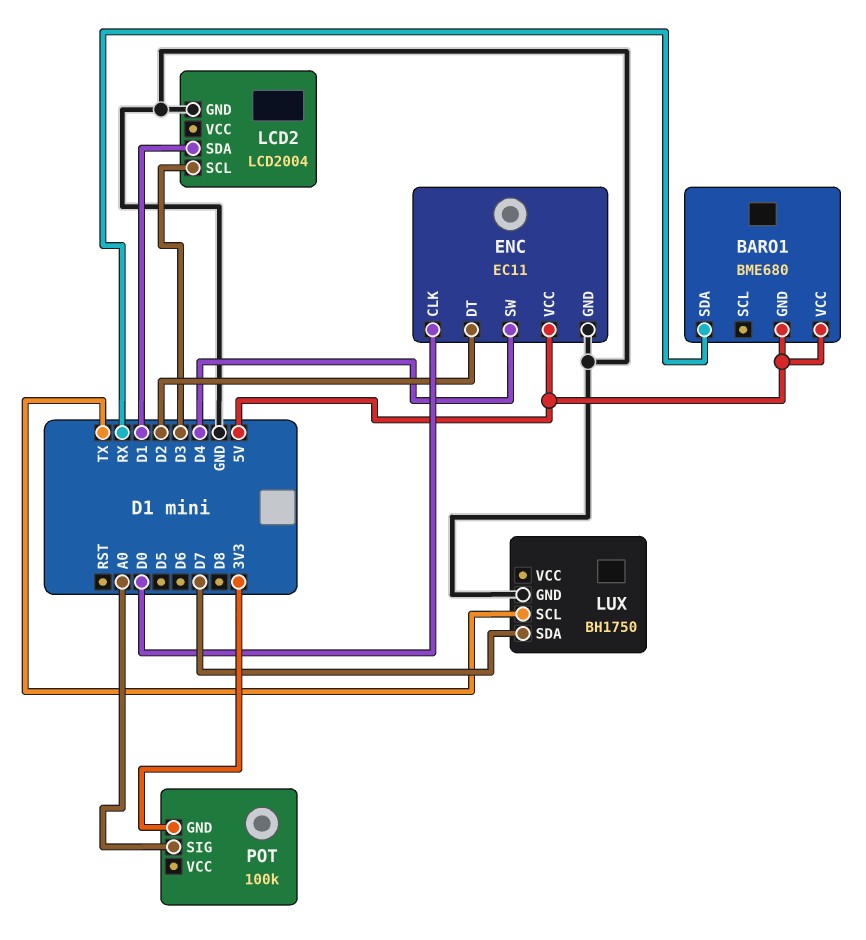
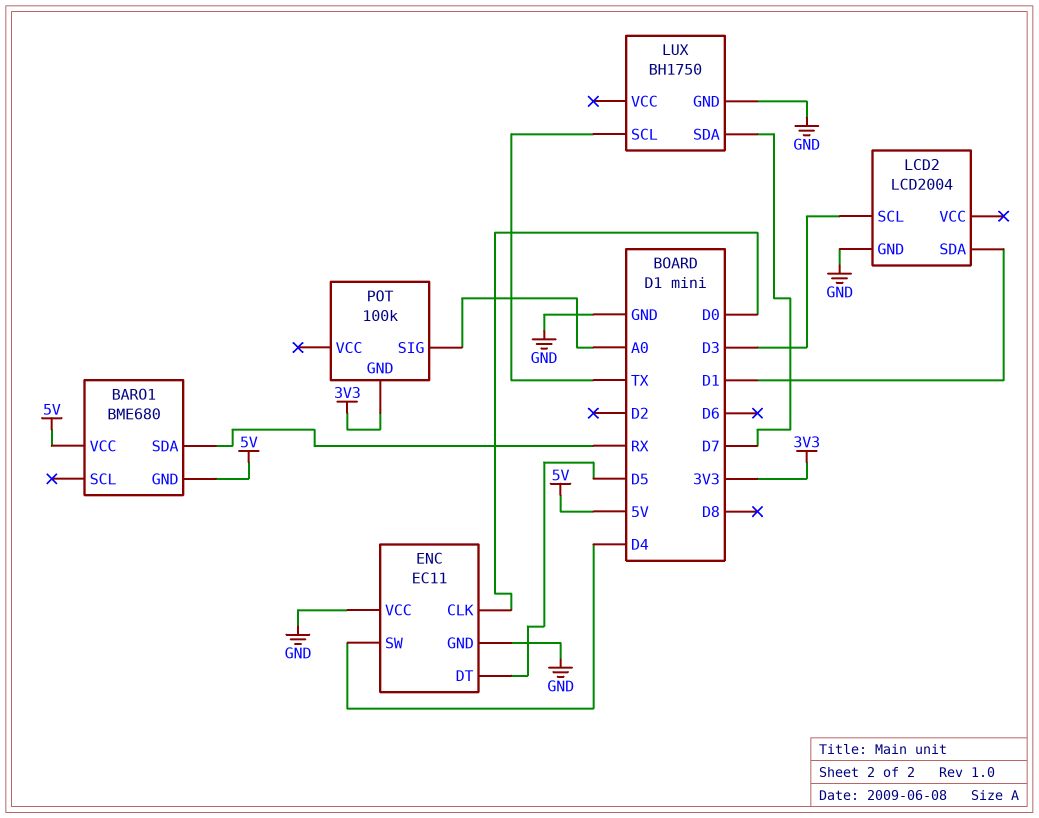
ENC pin DT: D2 -> D5
ENC pin VCC: 5V -> GND

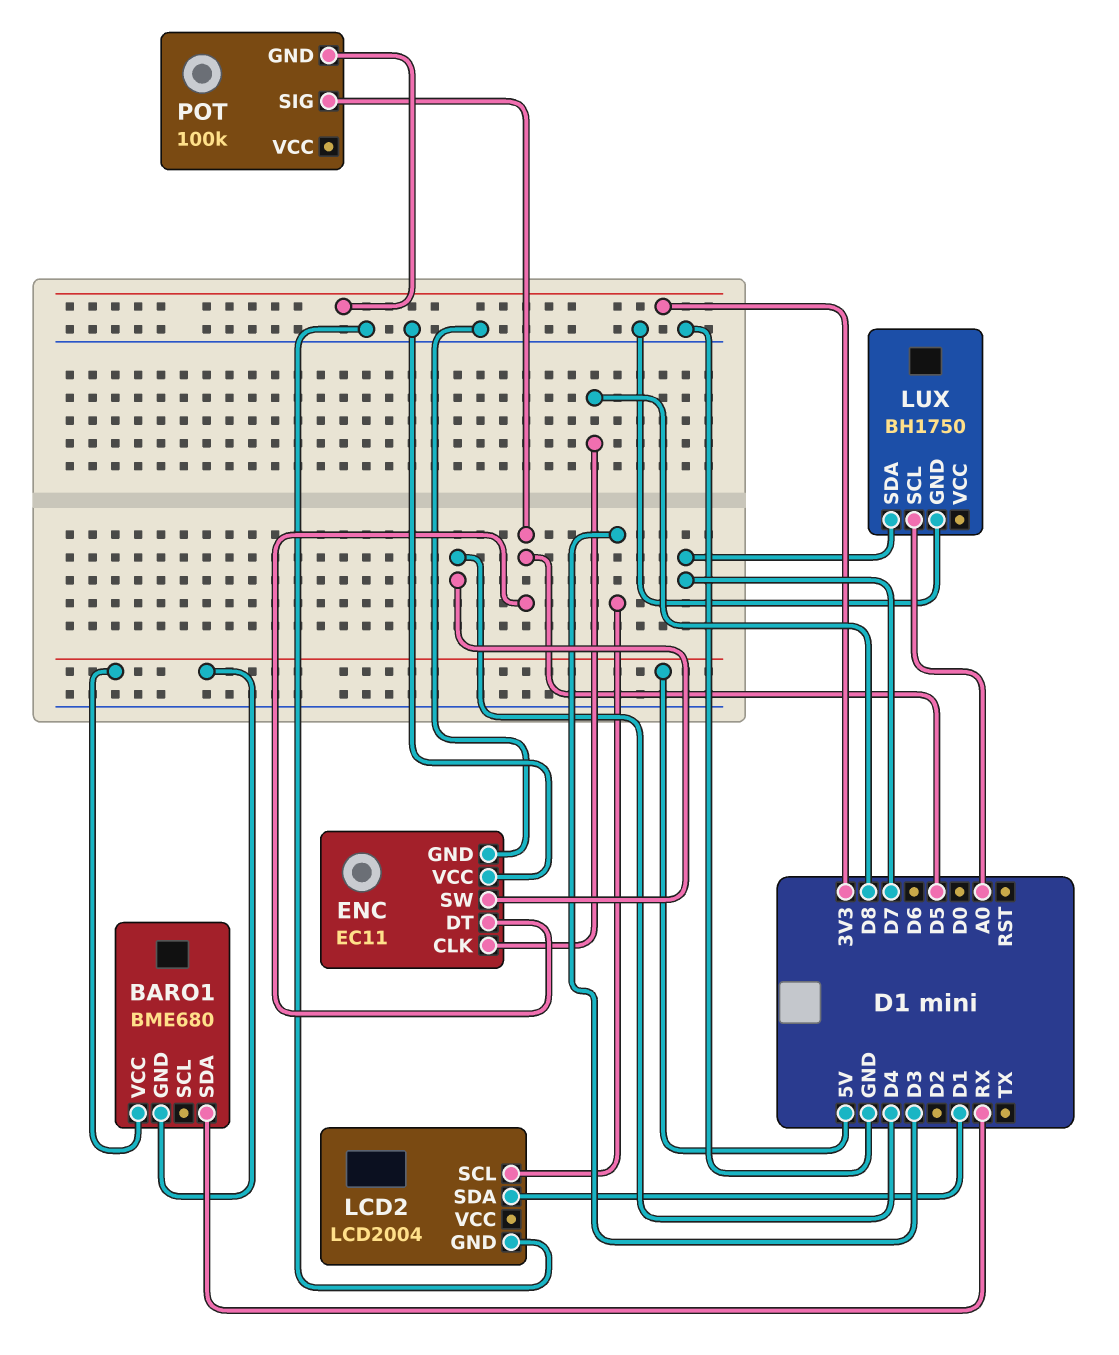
ENC pin CLK: D0 -> D8
LUX pin SCL: TX -> A0
POT pin SIG: A0 -> D5

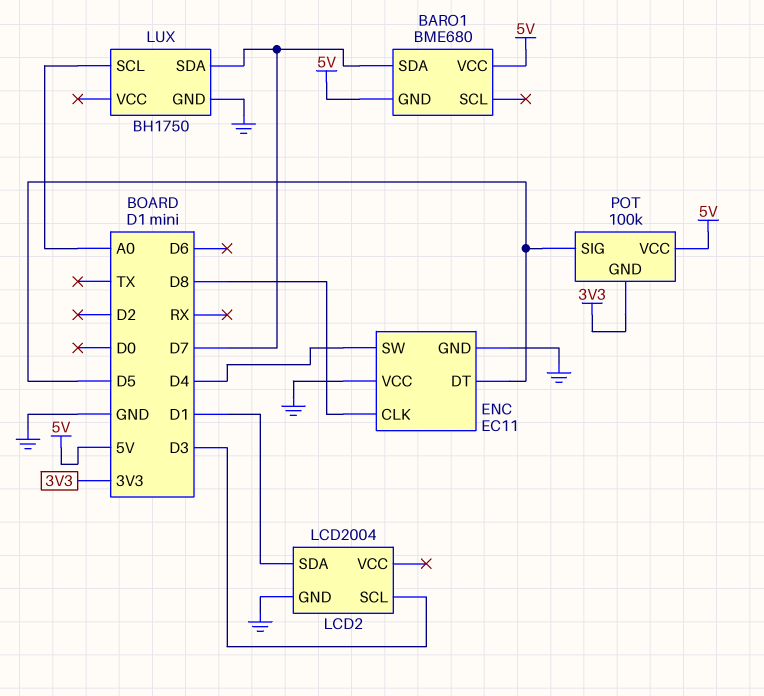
BARO1 pin SDA: RX -> D7
POT pin VCC: none -> 5V

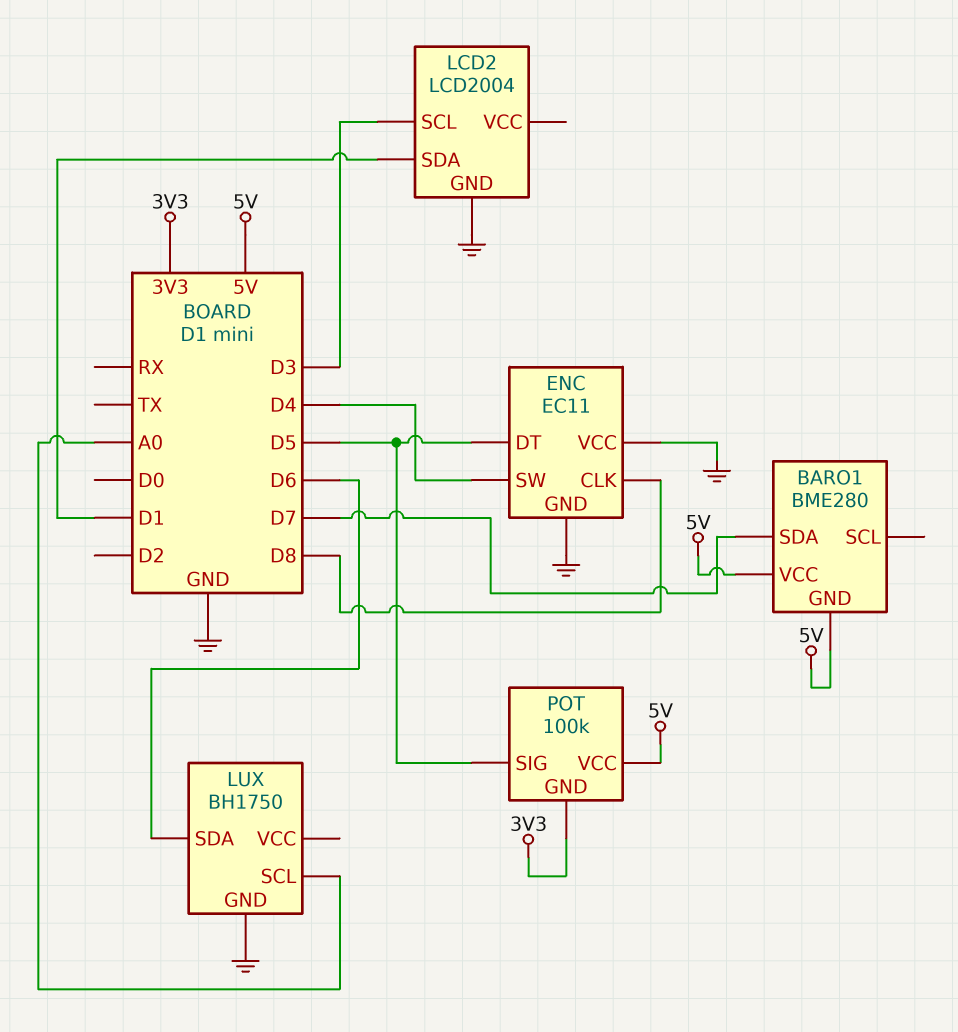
BARO1: BME680 -> BME280
LUX pin SDA: D7 -> D6

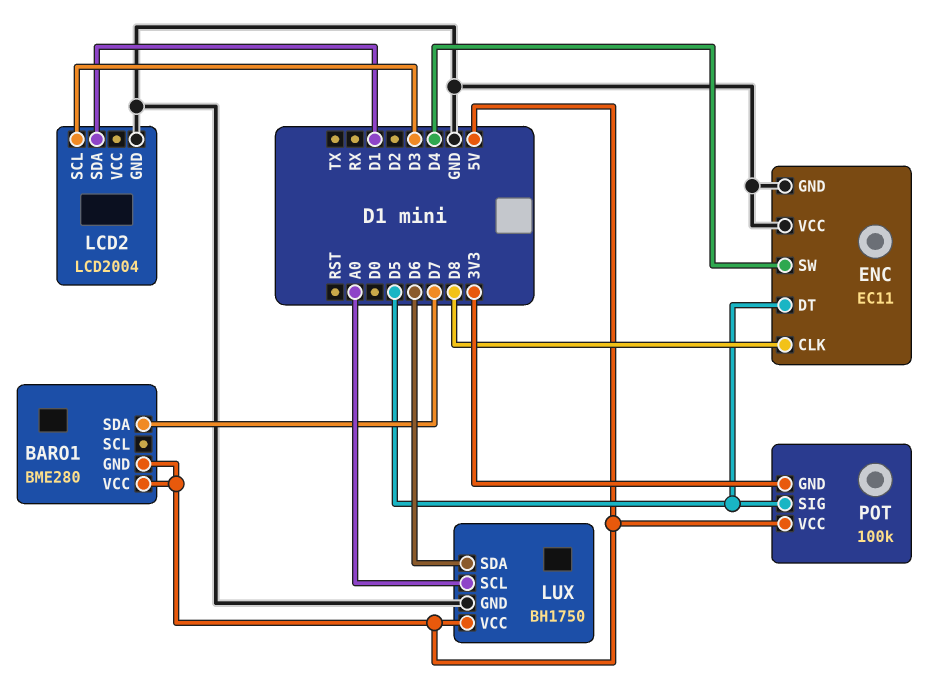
LUX pin VCC: none -> 5V

